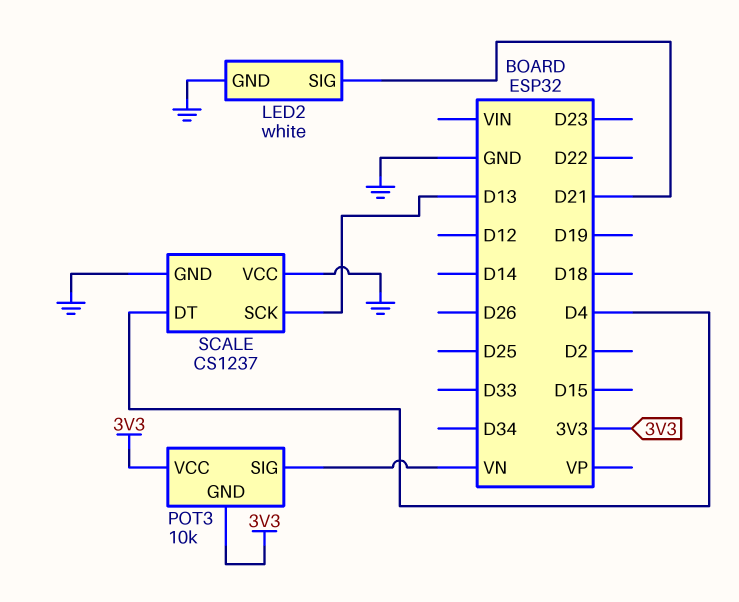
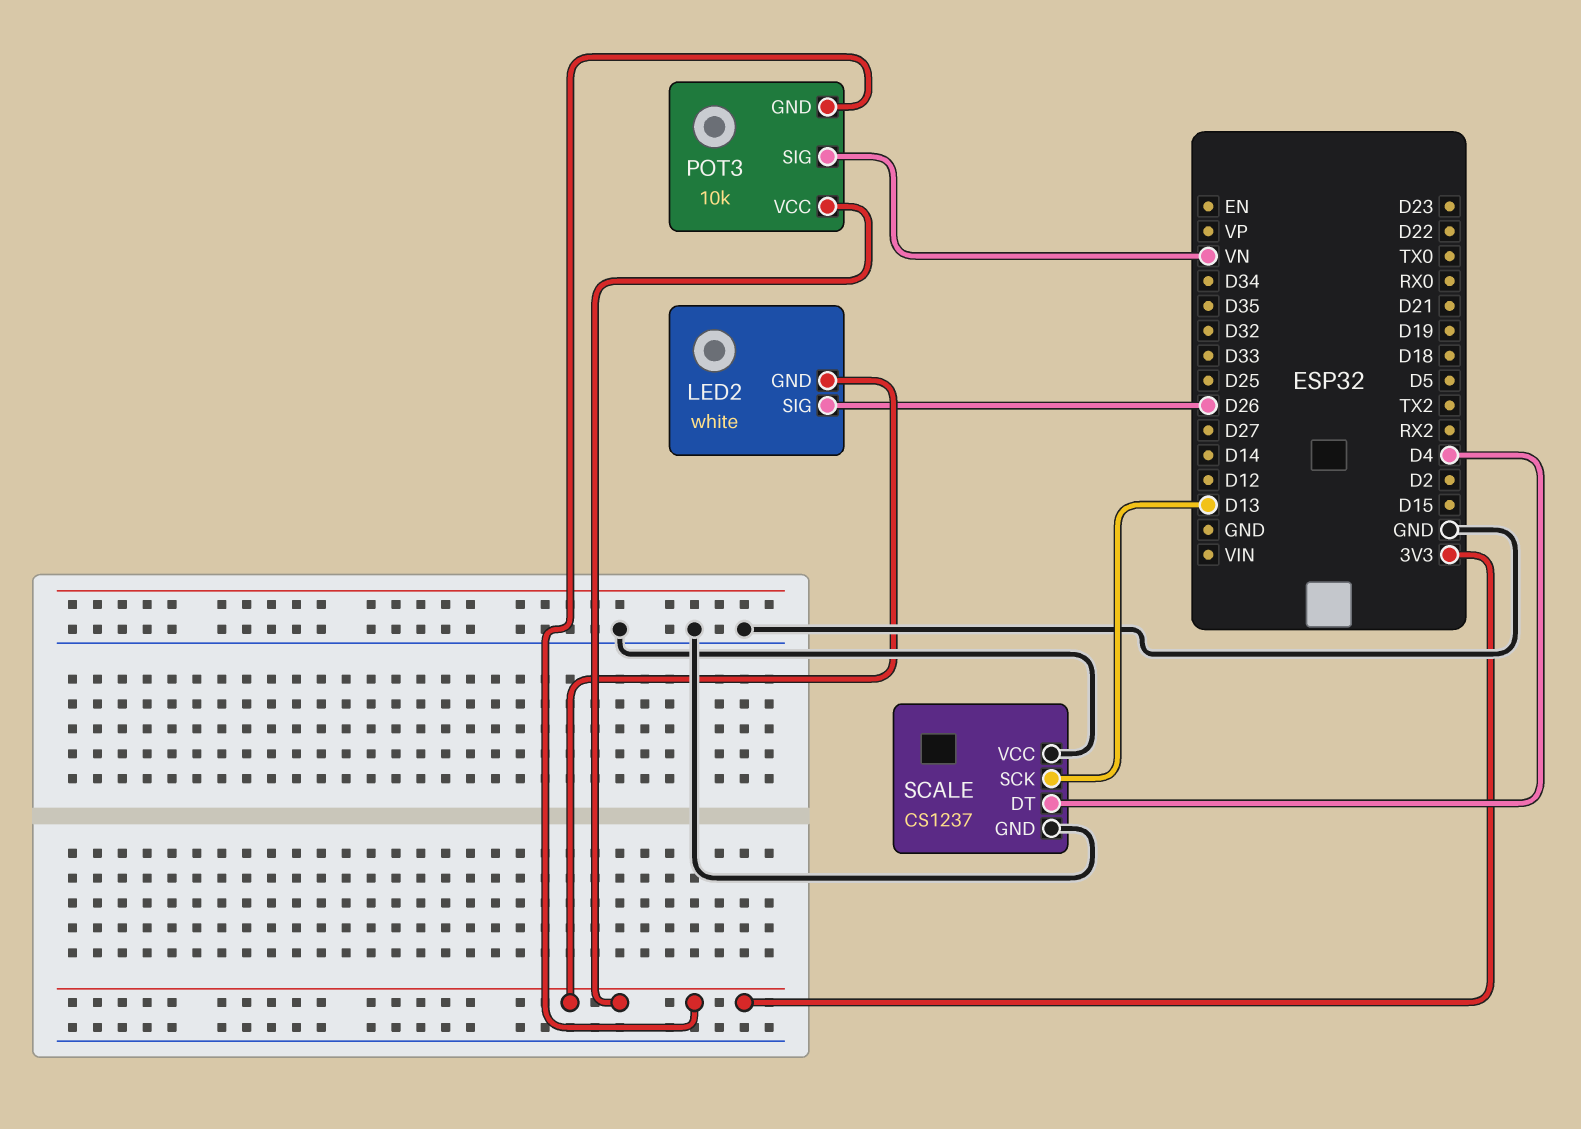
LED2 pin GND: GND -> 3V3
LED2 pin SIG: D21 -> D26

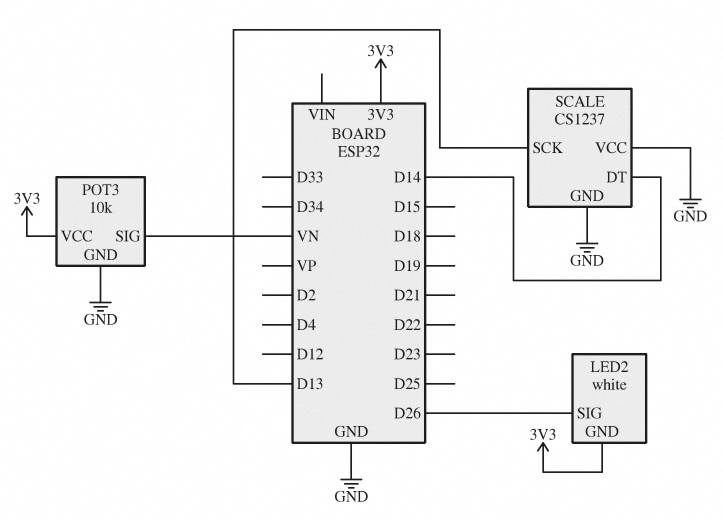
POT3 pin GND: 3V3 -> GND
SCALE pin DT: D4 -> D14

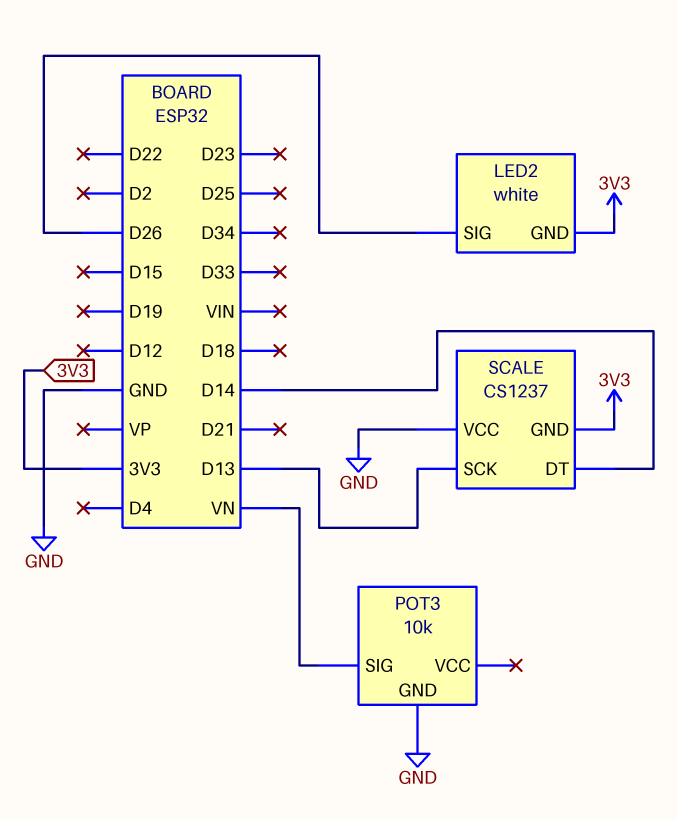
POT3 pin VCC: 3V3 -> none
SCALE pin GND: GND -> 3V3

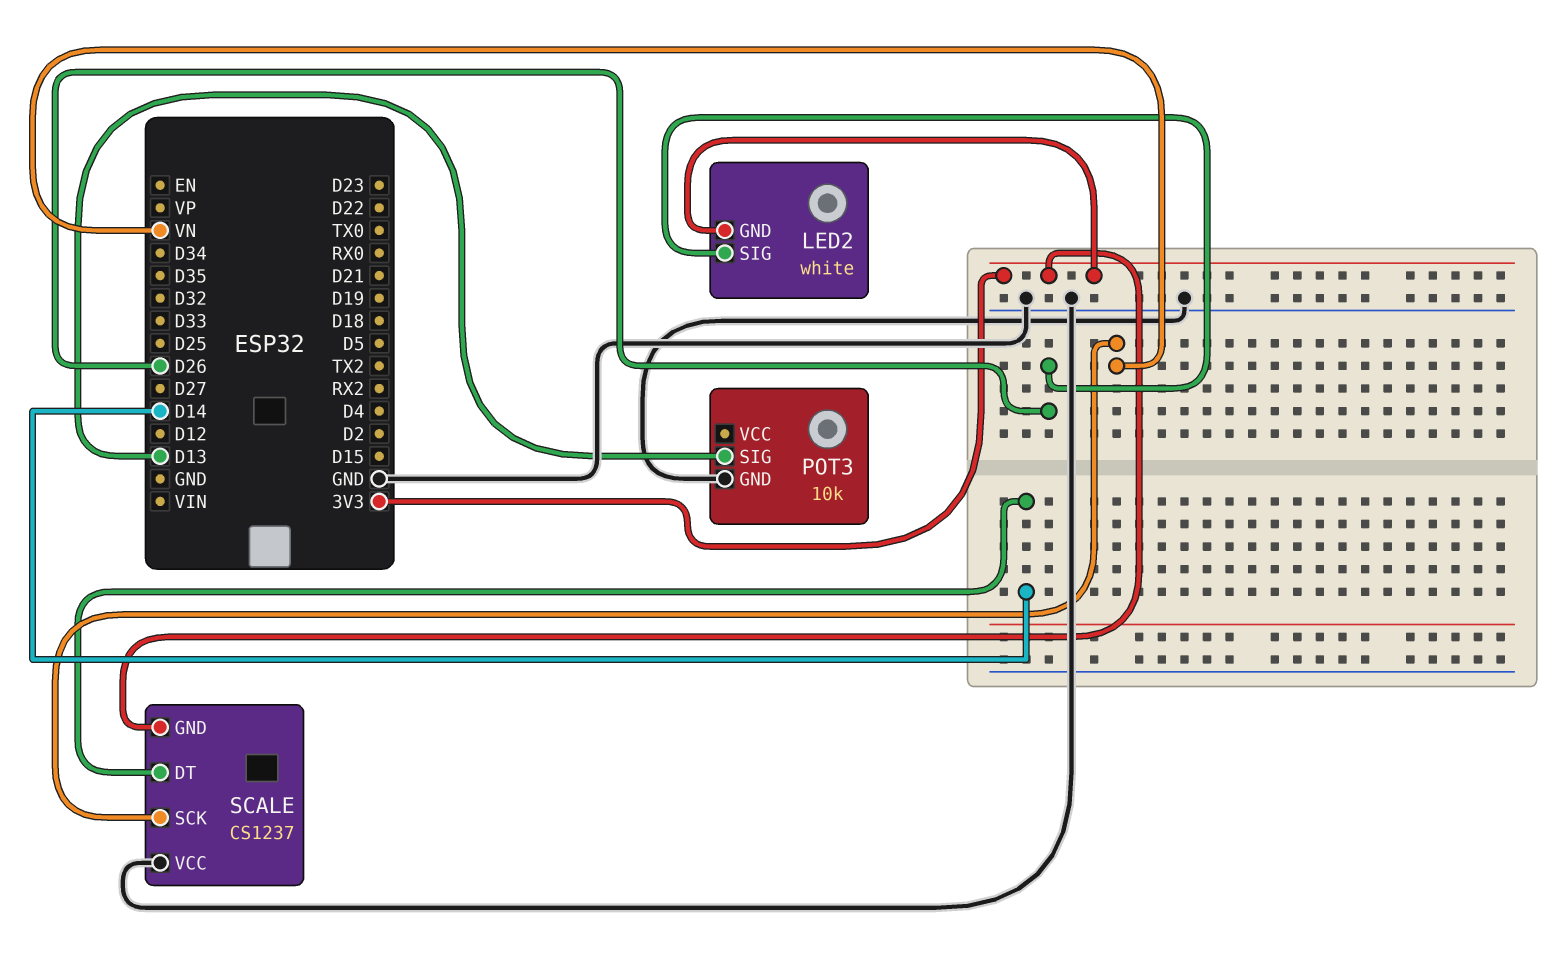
POT3 pin SIG: VN -> D13
SCALE pin SCK: D13 -> VN

